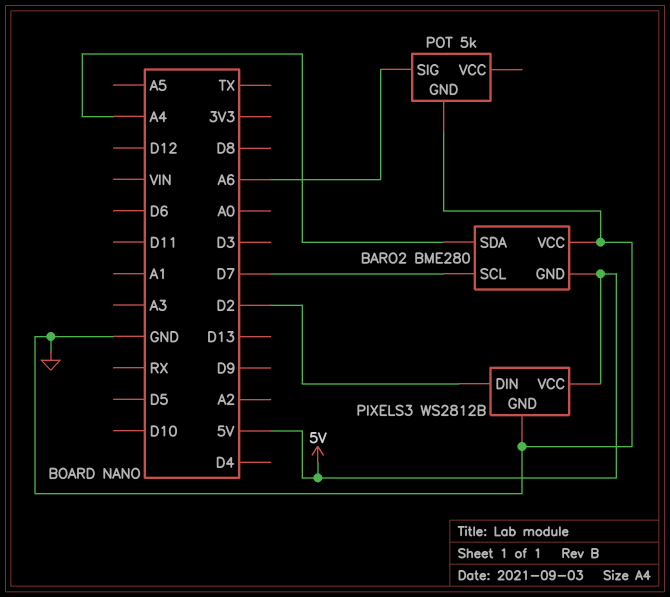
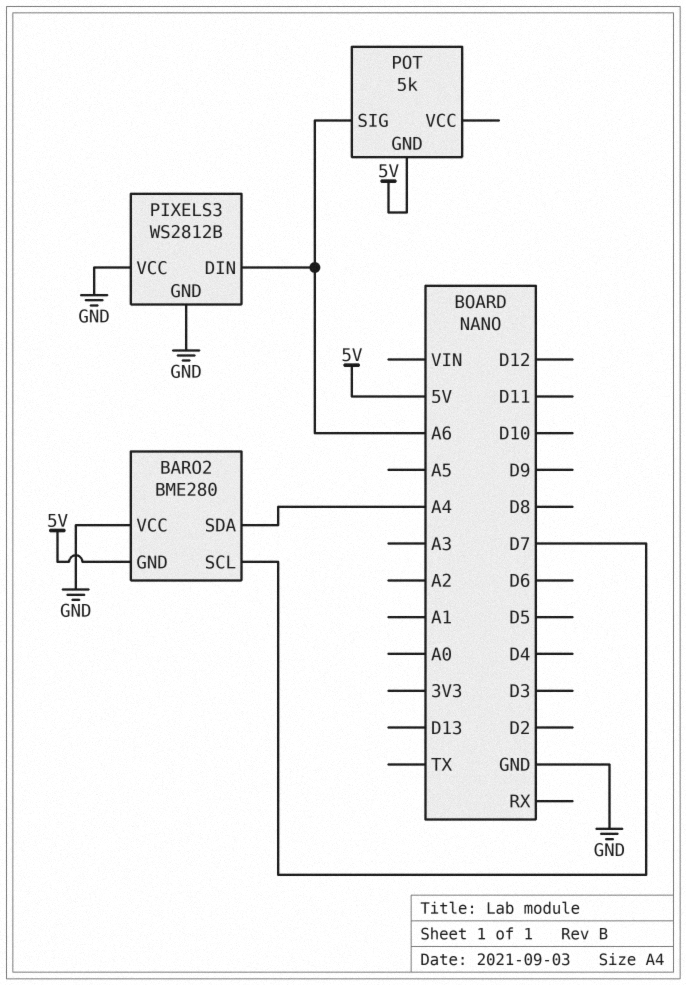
PIXELS3 pin DIN: D2 -> A6
PIXELS3 pin VCC: 5V -> GND
POT pin GND: GND -> 5V

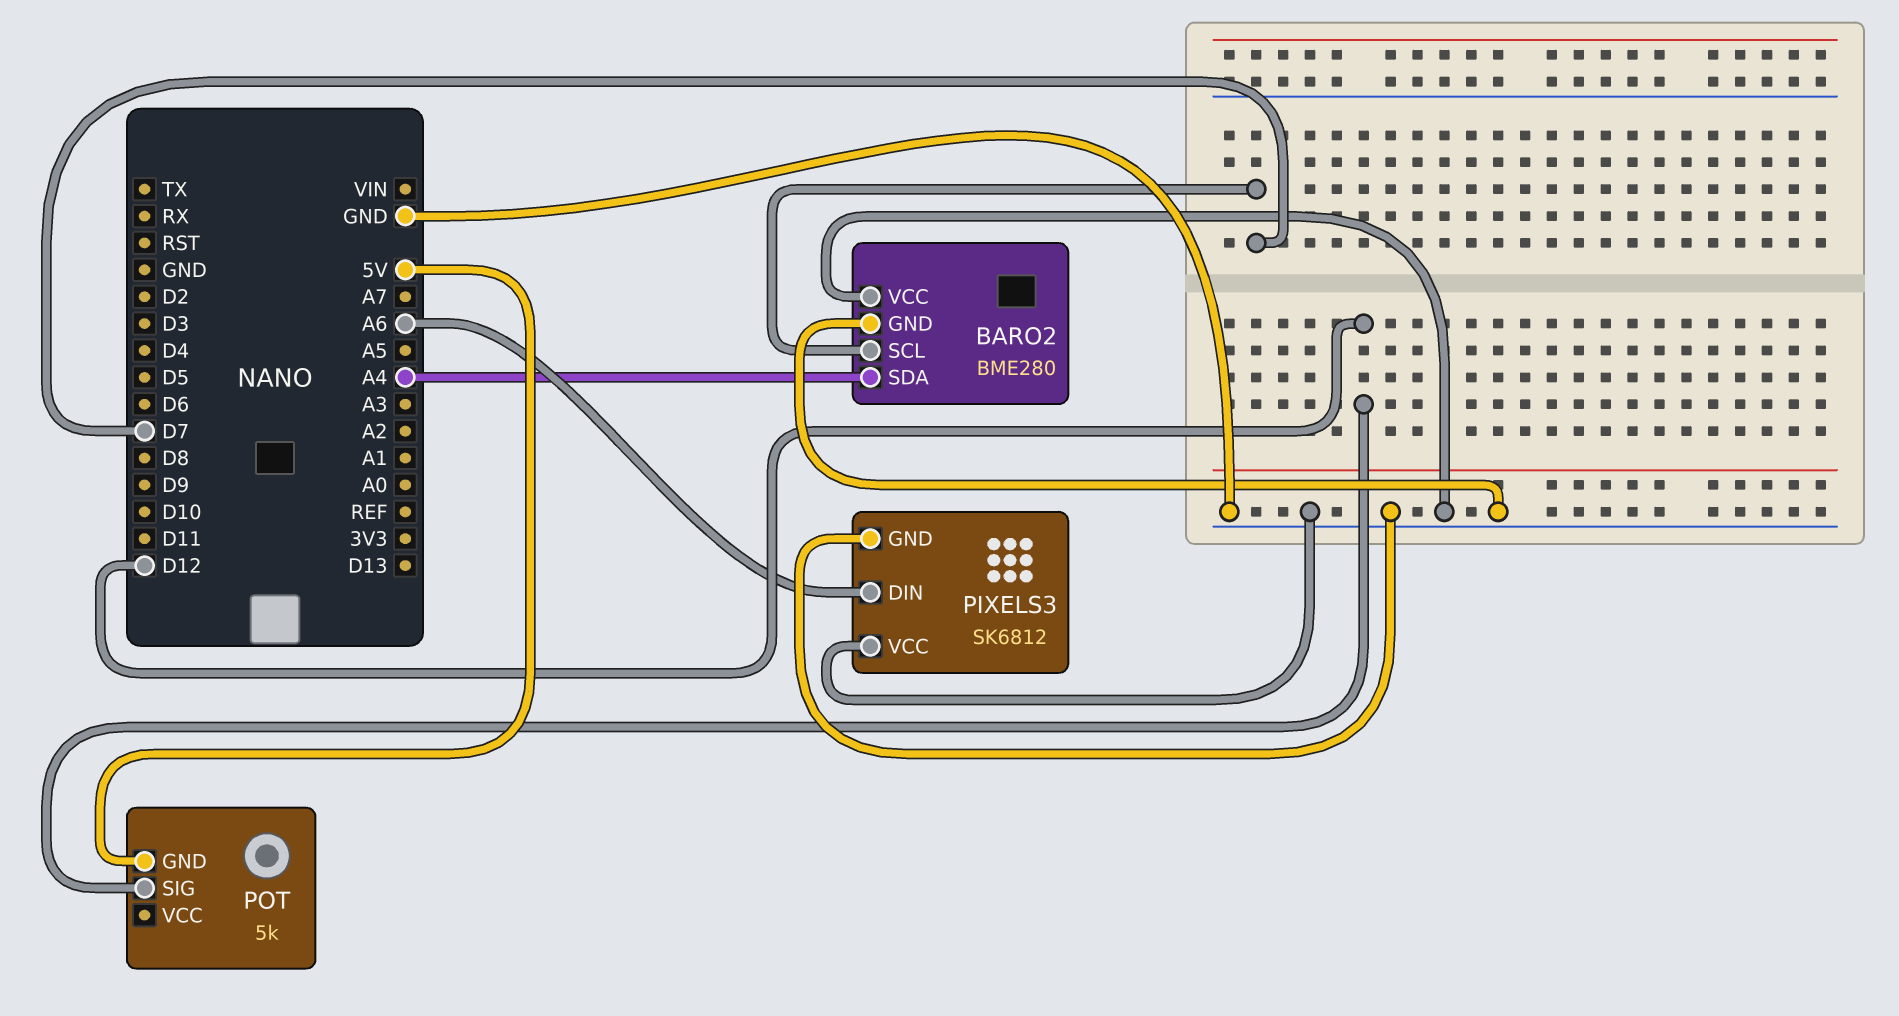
BARO2 pin GND: 5V -> GND
PIXELS3: WS2812B -> SK6812
POT pin SIG: A6 -> D12

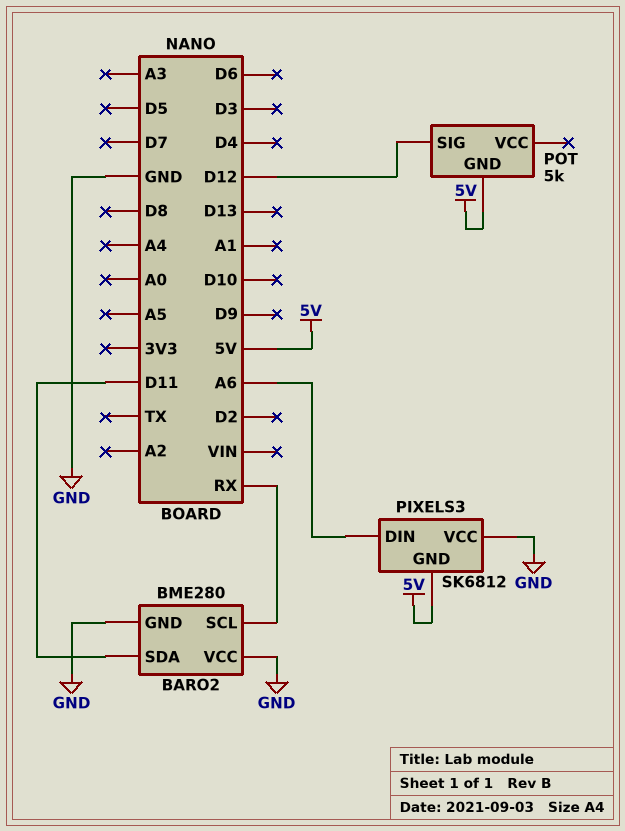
BARO2 pin SCL: D7 -> RX
BARO2 pin SDA: A4 -> D11
PIXELS3 pin GND: GND -> 5V

